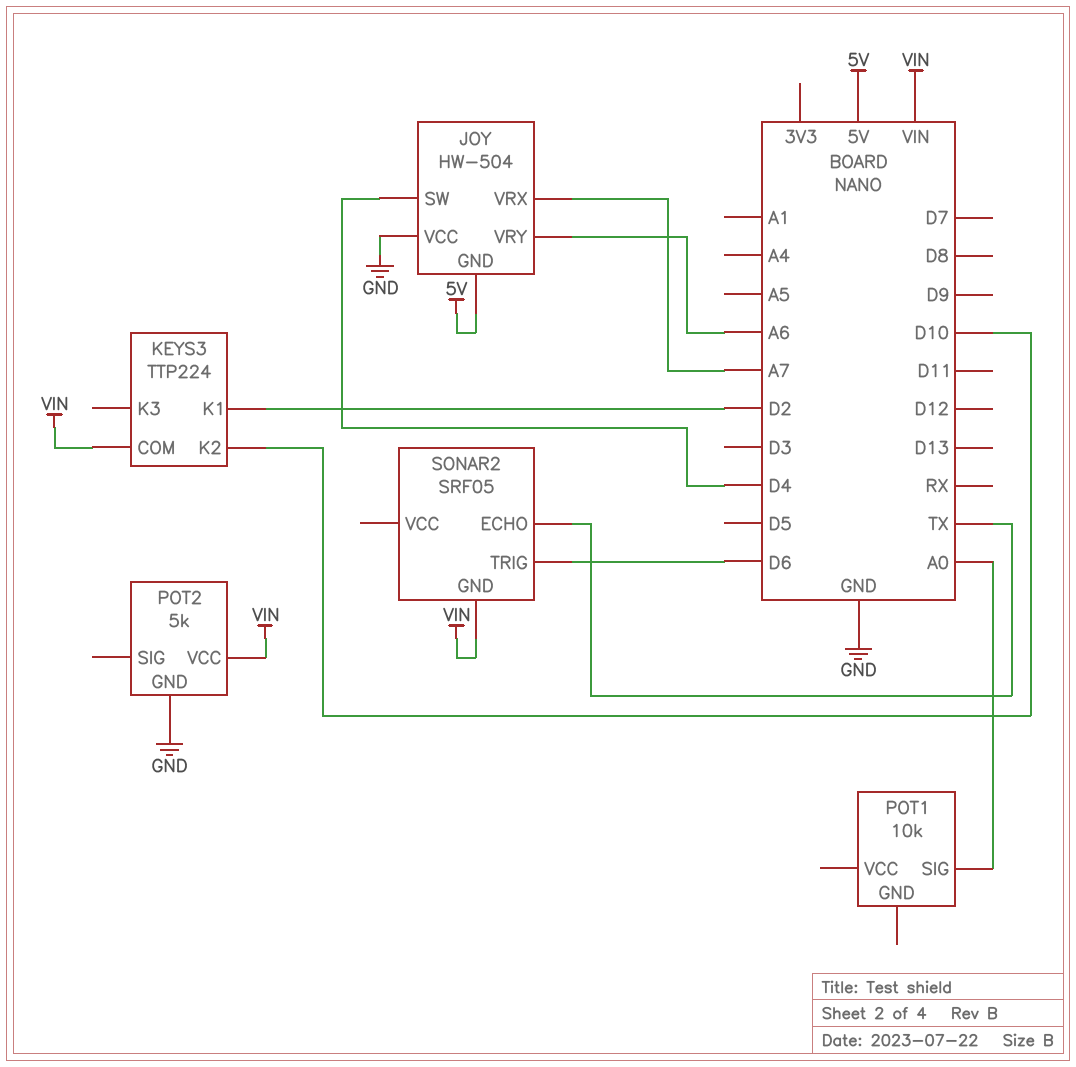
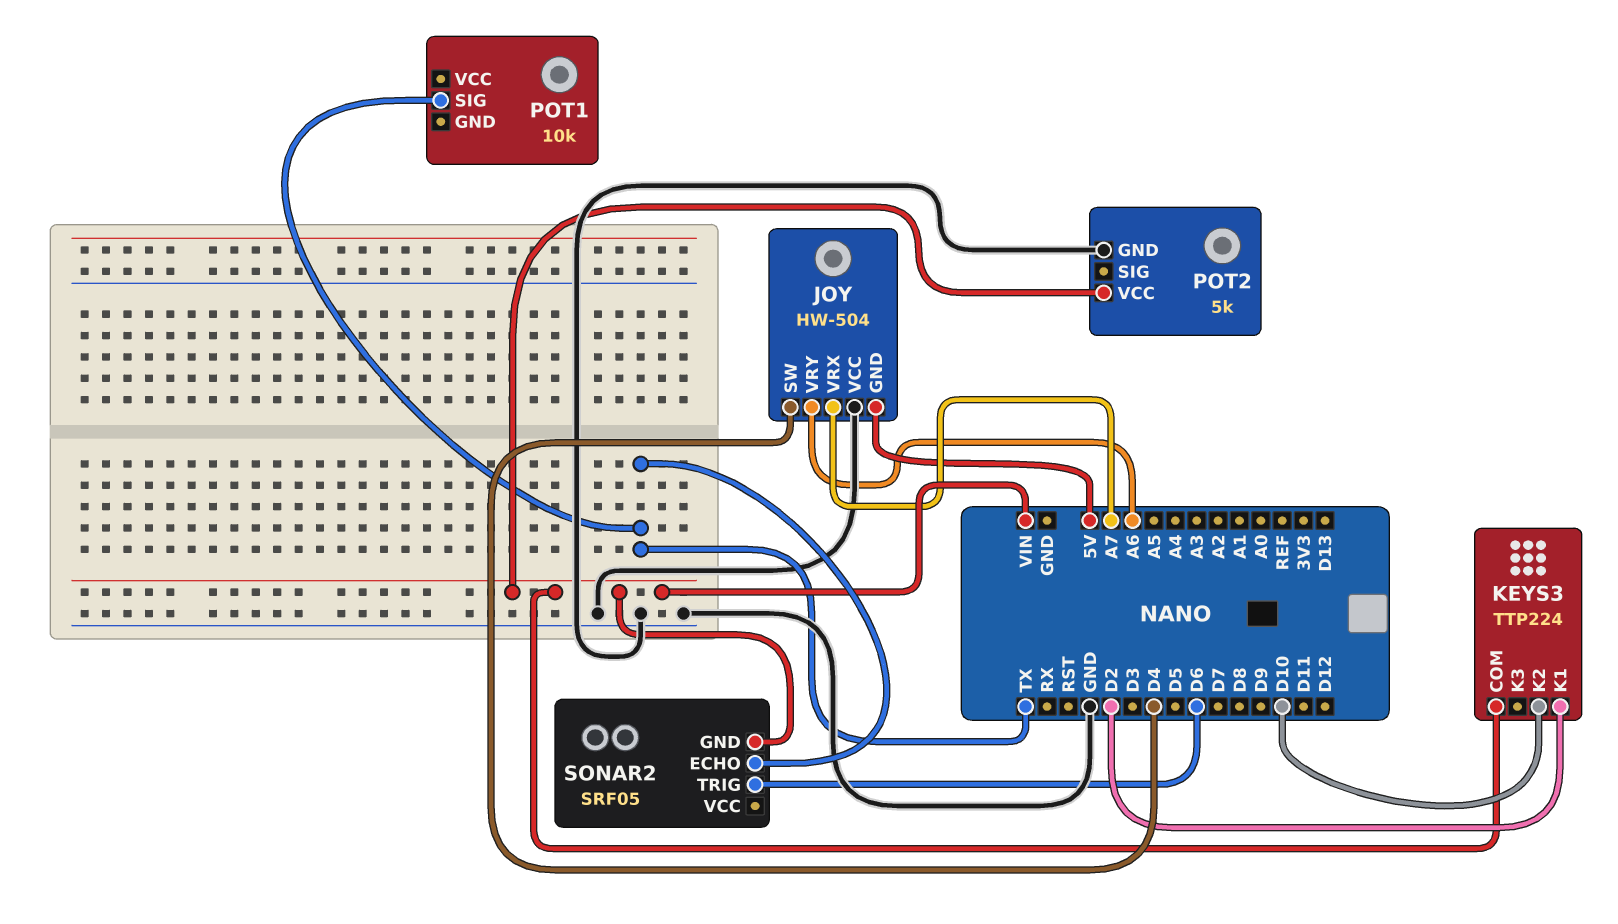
POT1 pin SIG: A0 -> TX

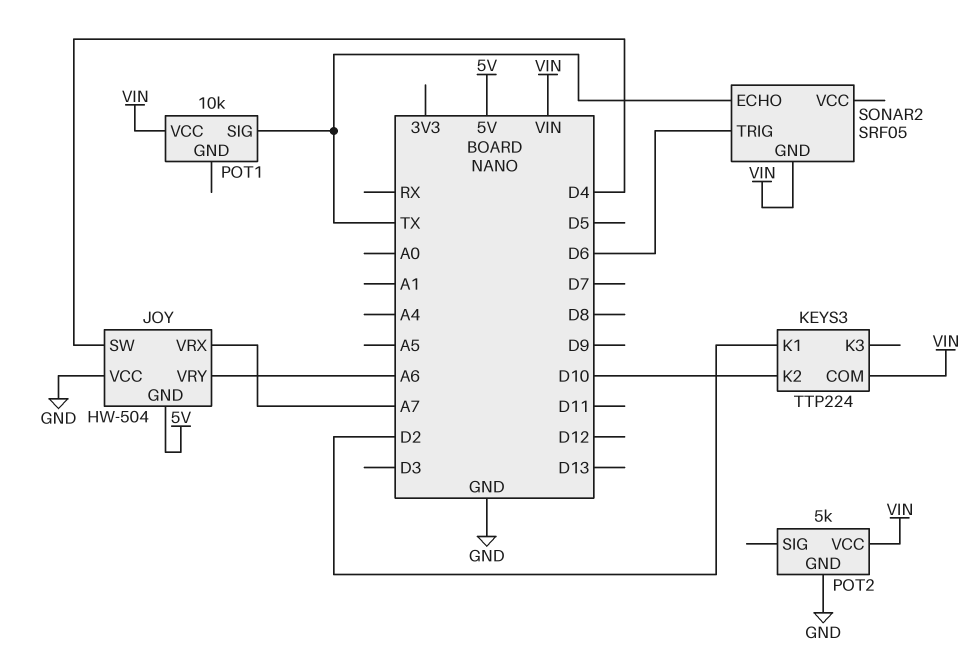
POT1 pin VCC: none -> VIN

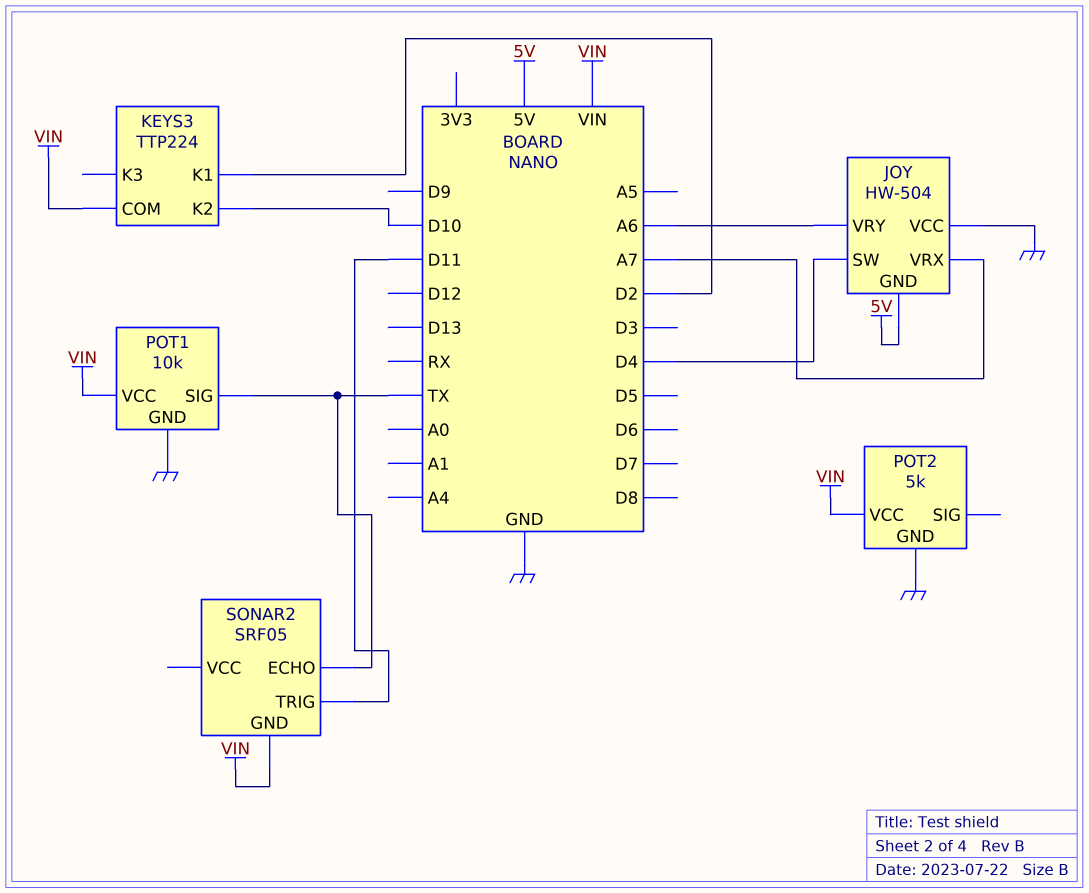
POT1 pin GND: none -> GND
SONAR2 pin TRIG: D6 -> D11

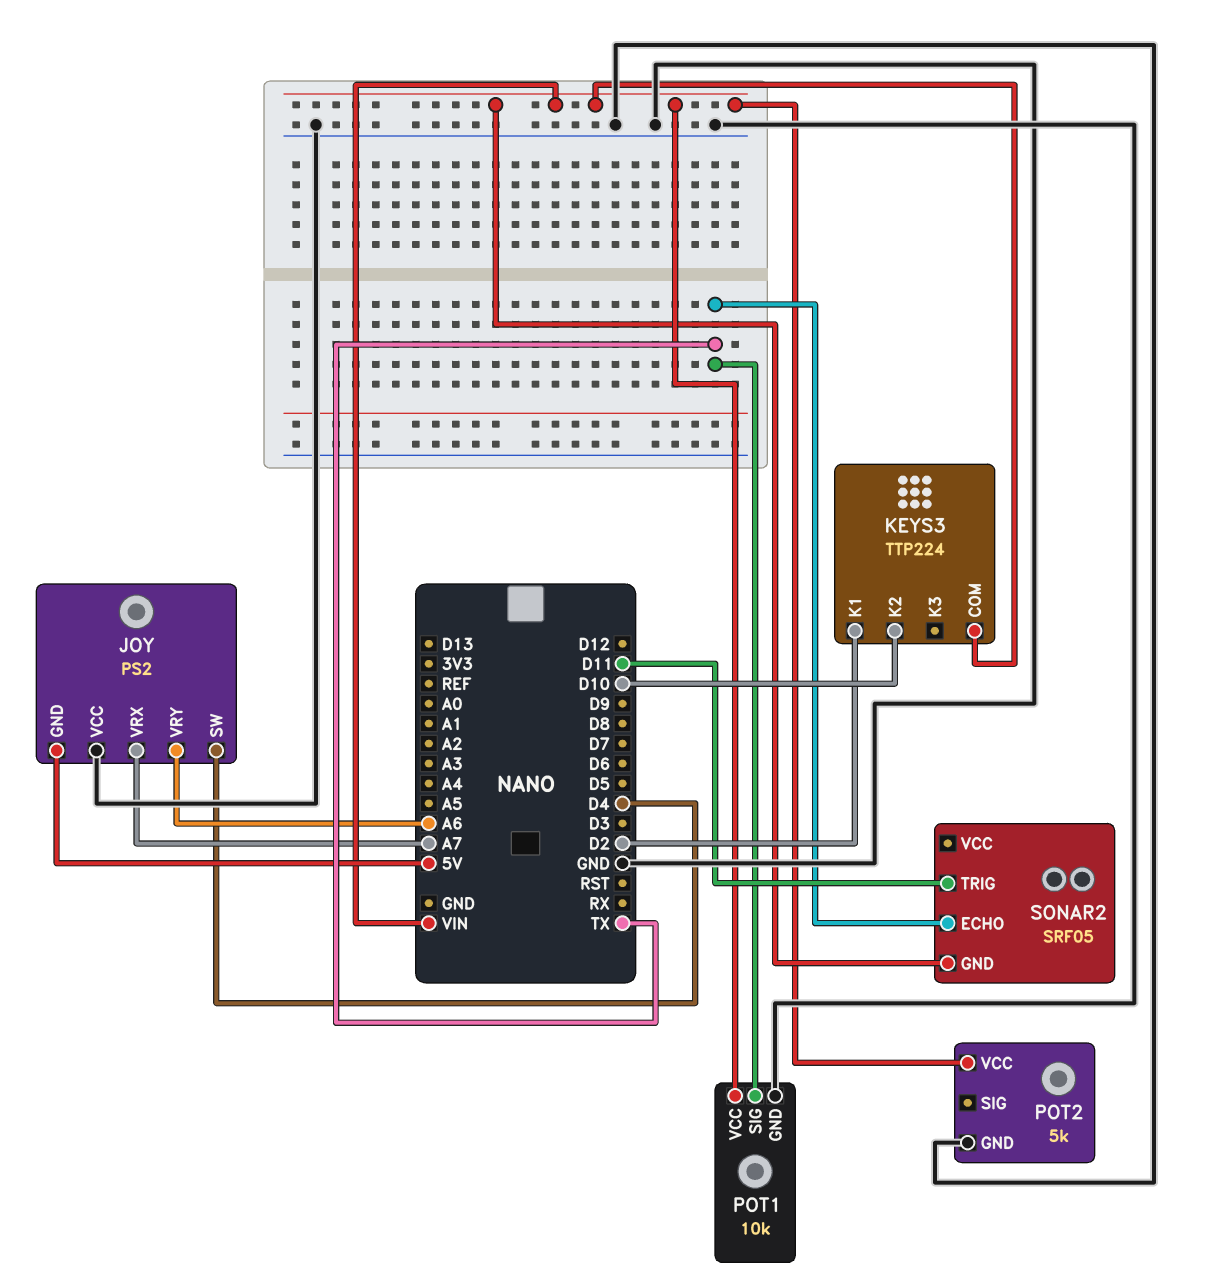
JOY: HW-504 -> PS2

